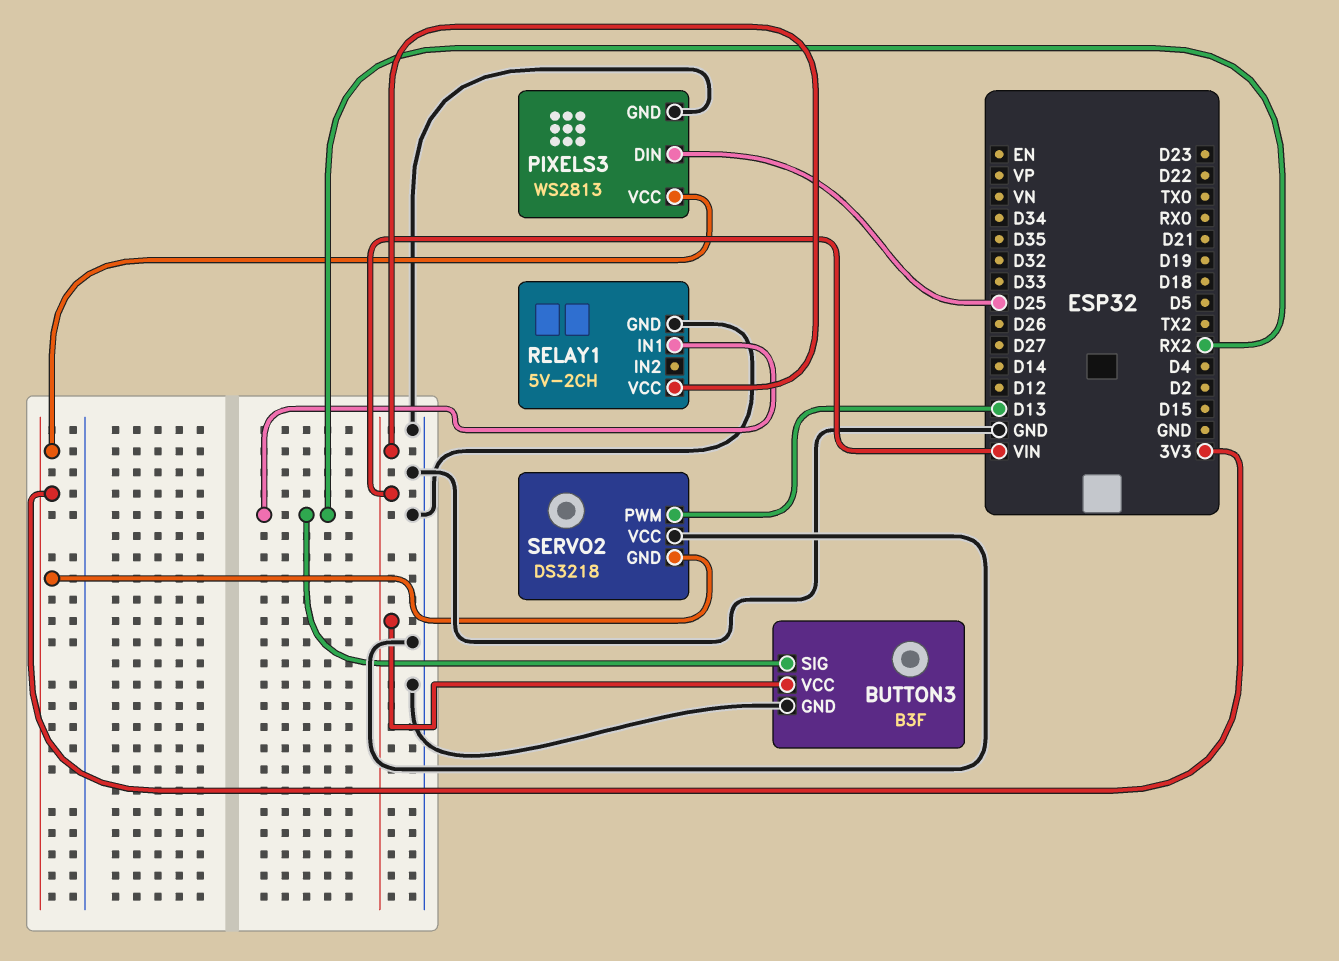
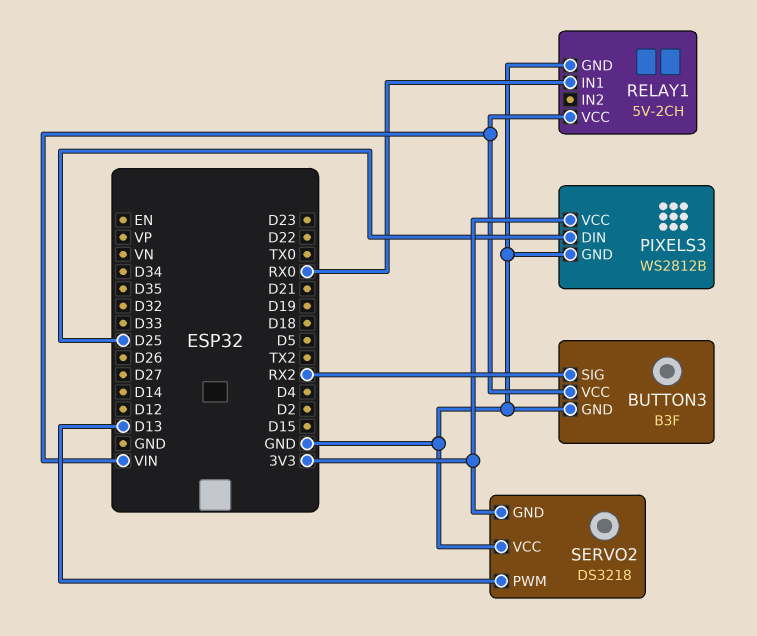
PIXELS3: WS2813 -> WS2812B
RELAY1 pin IN1: RX2 -> RX0

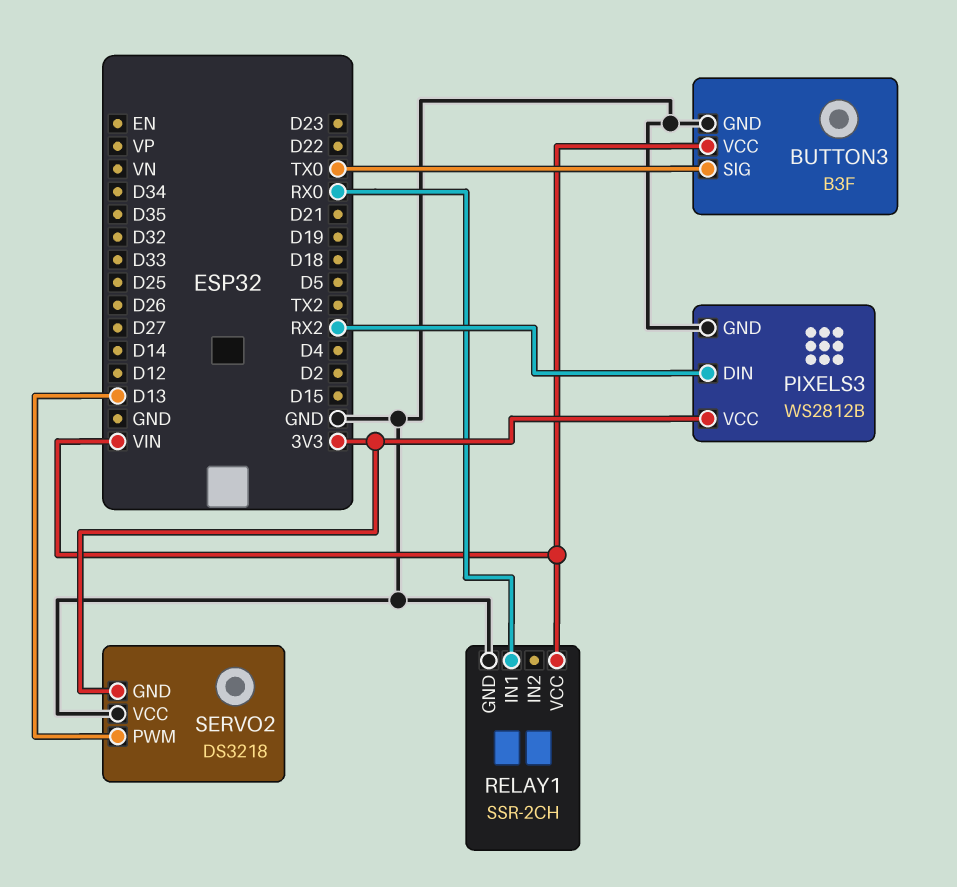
BUTTON3 pin SIG: RX2 -> TX0
PIXELS3 pin DIN: D25 -> RX2
RELAY1: 5V-2CH -> SSR-2CH

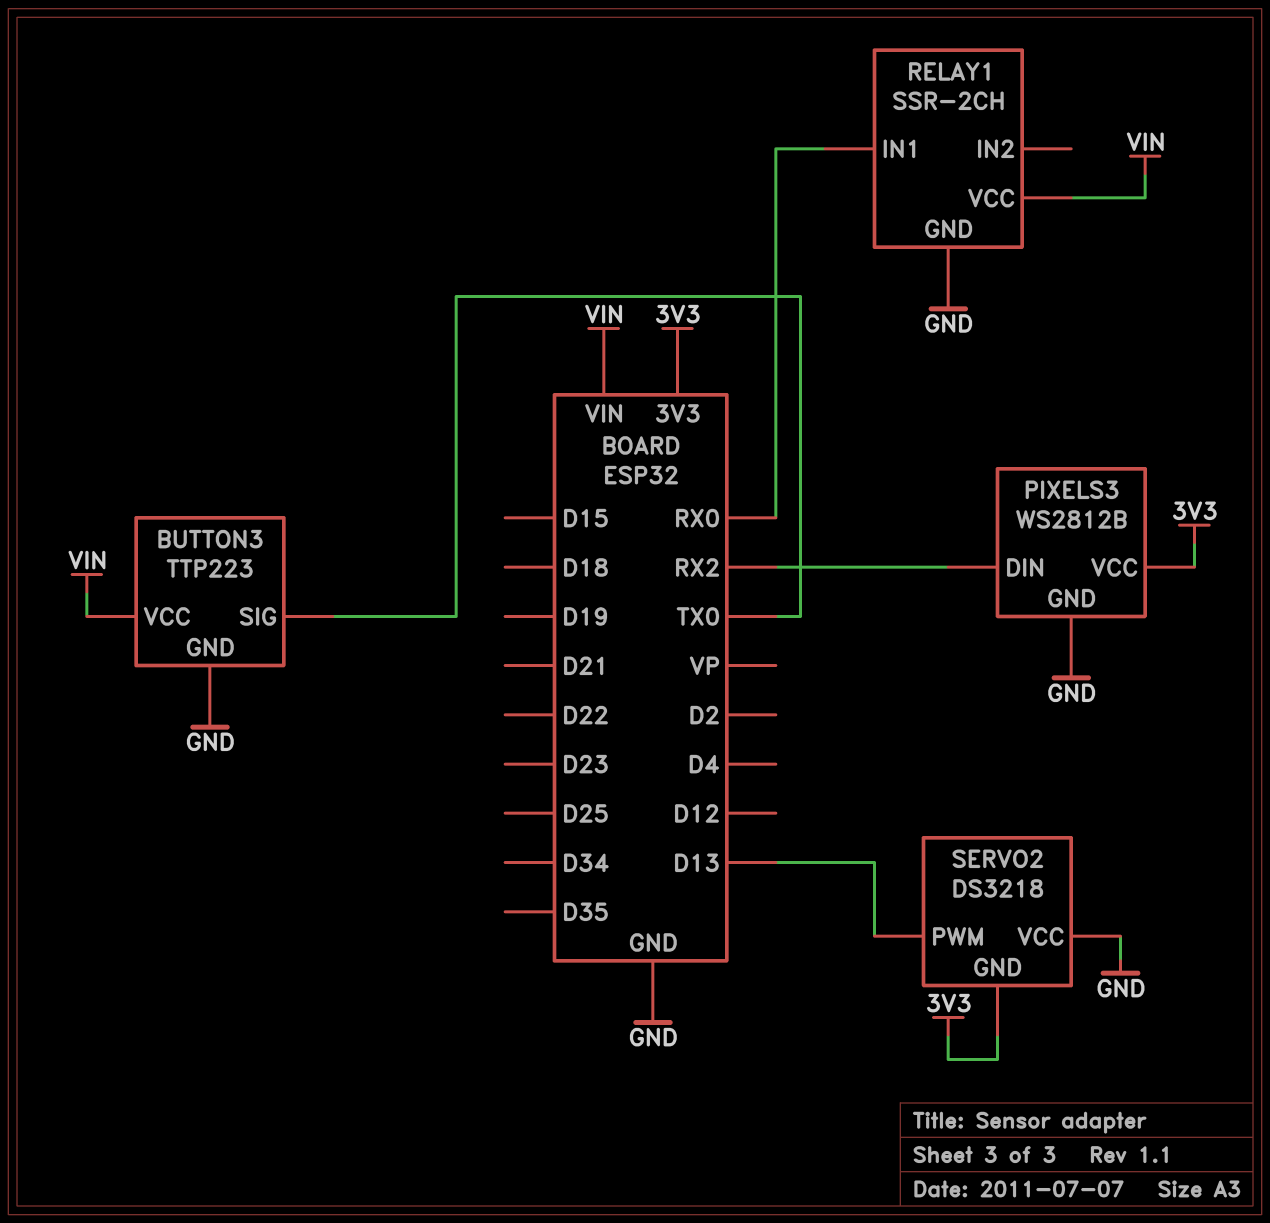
BUTTON3: B3F -> TTP223

